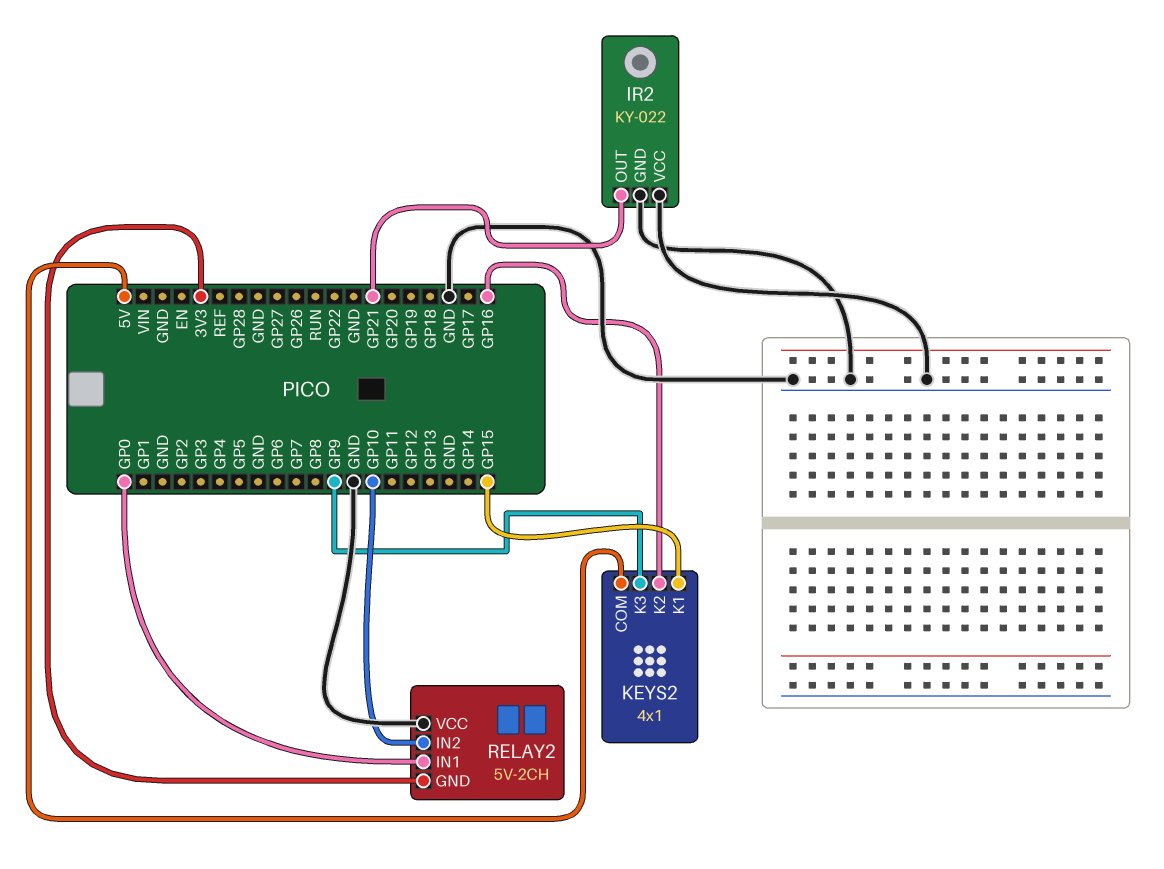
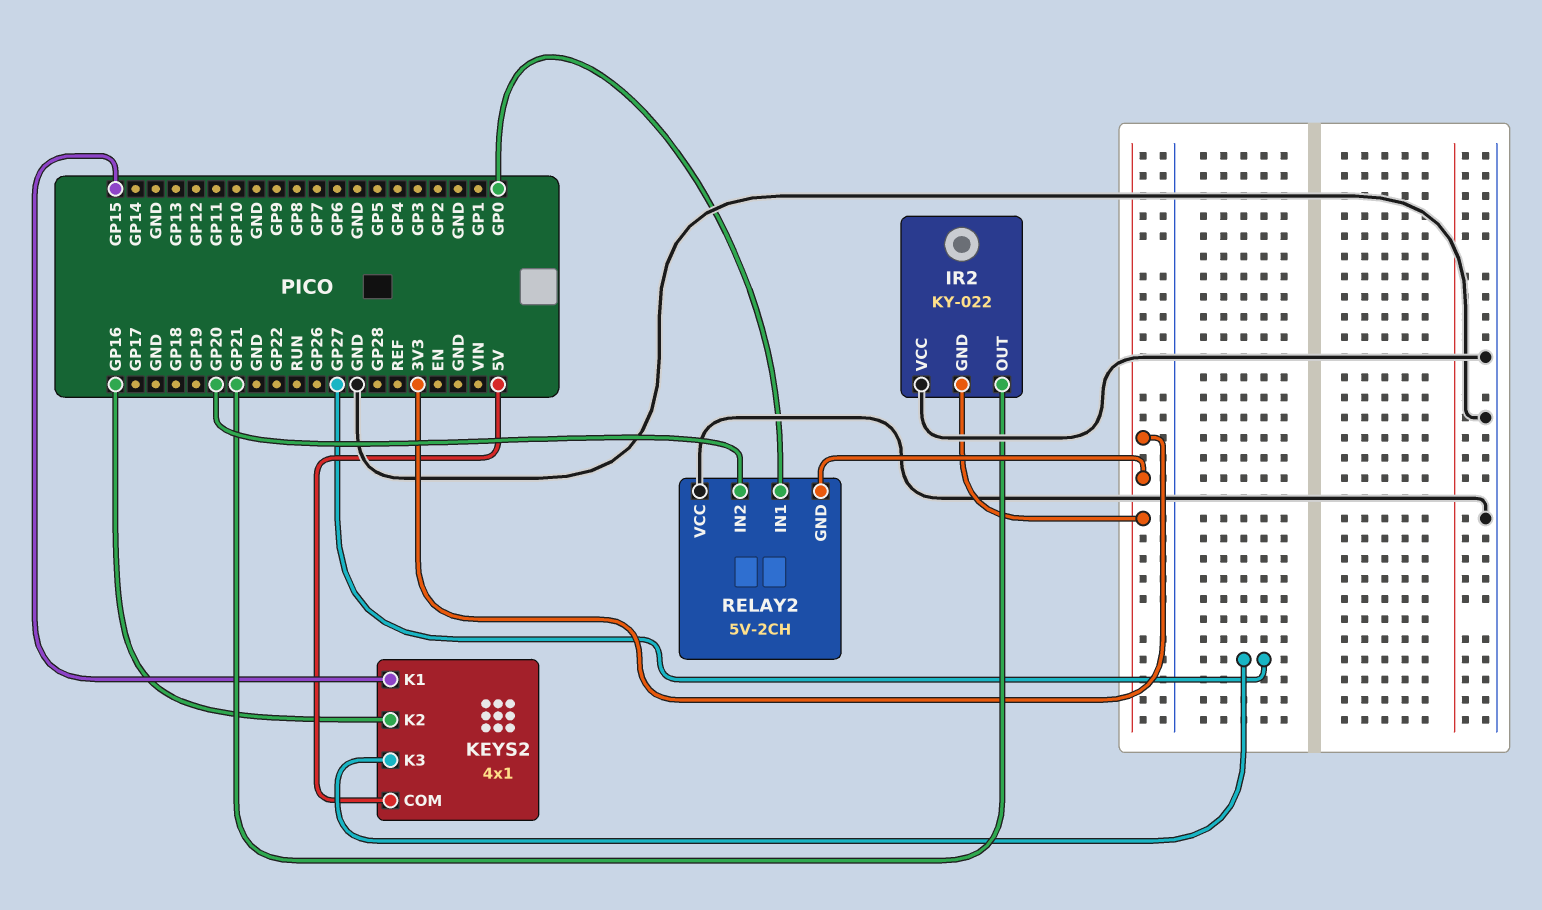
IR2 pin GND: GND -> 3V3
KEYS2 pin K3: GP9 -> GP27
RELAY2 pin IN2: GP10 -> GP20

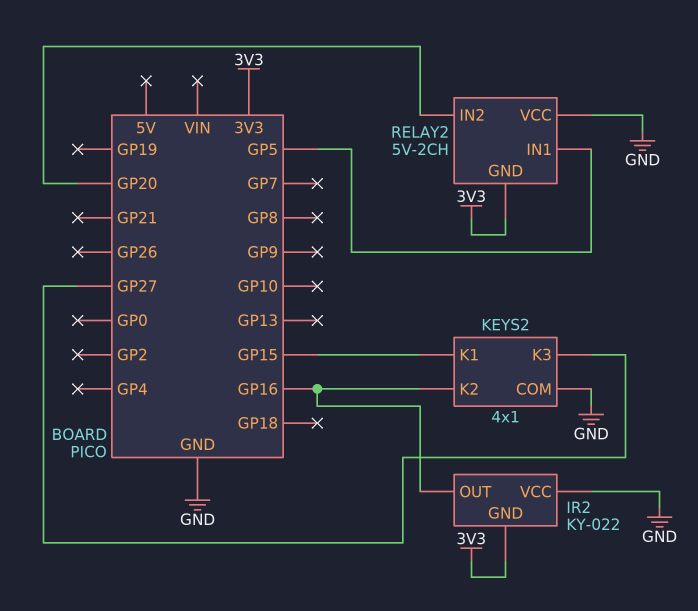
IR2 pin OUT: GP21 -> GP16
KEYS2 pin COM: 5V -> GND
RELAY2 pin IN1: GP0 -> GP5

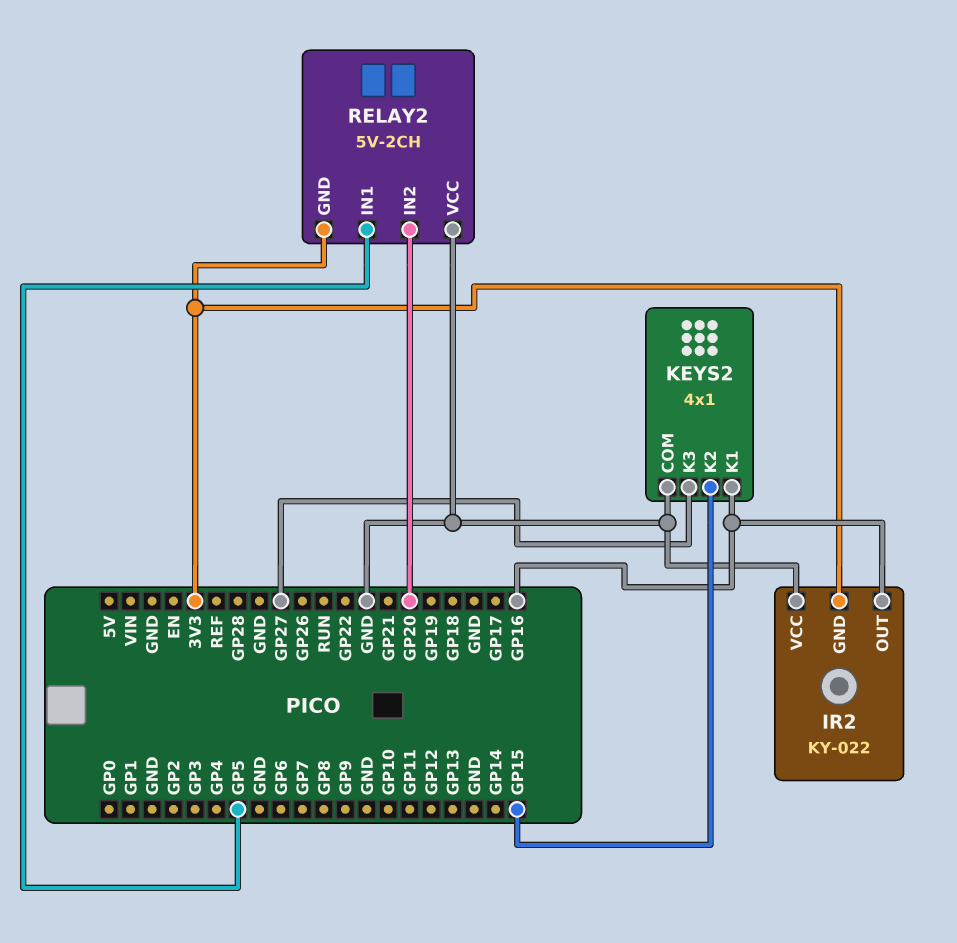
KEYS2 pin K1: GP15 -> GP16
KEYS2 pin K2: GP16 -> GP15

